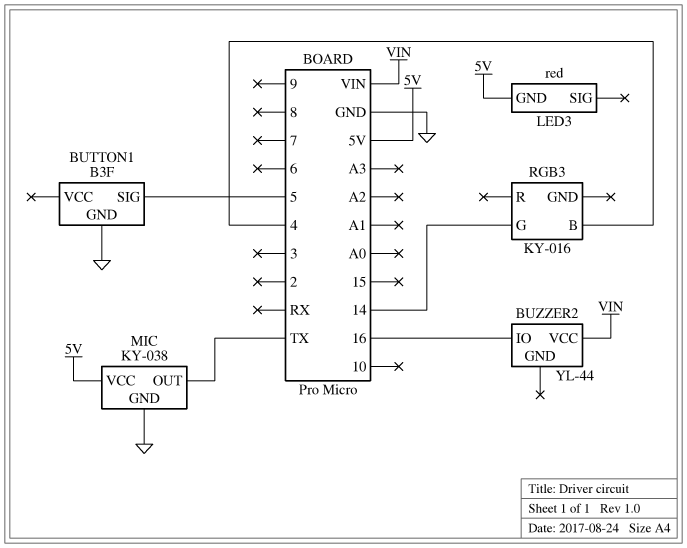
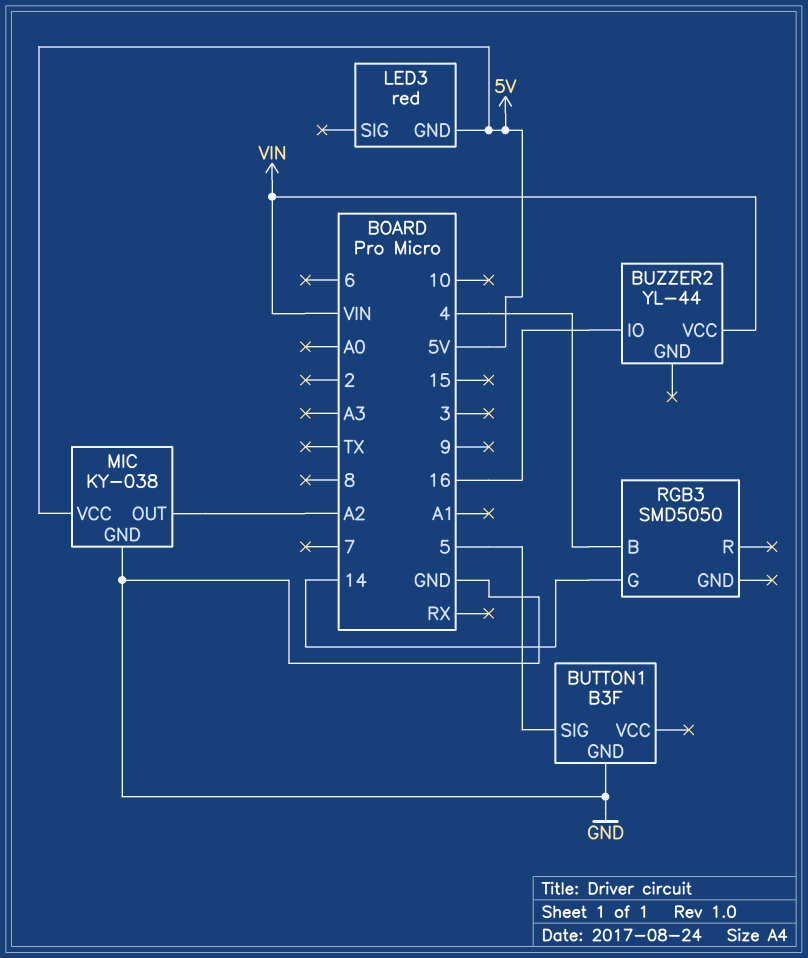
MIC pin OUT: TX -> A2
RGB3: KY-016 -> SMD5050

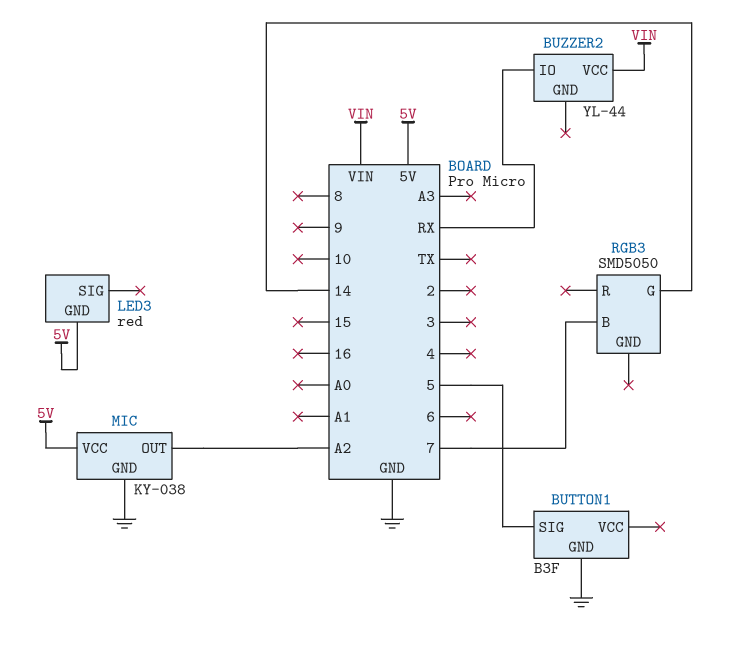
BUZZER2 pin IO: 16 -> RX
RGB3 pin B: 4 -> 7

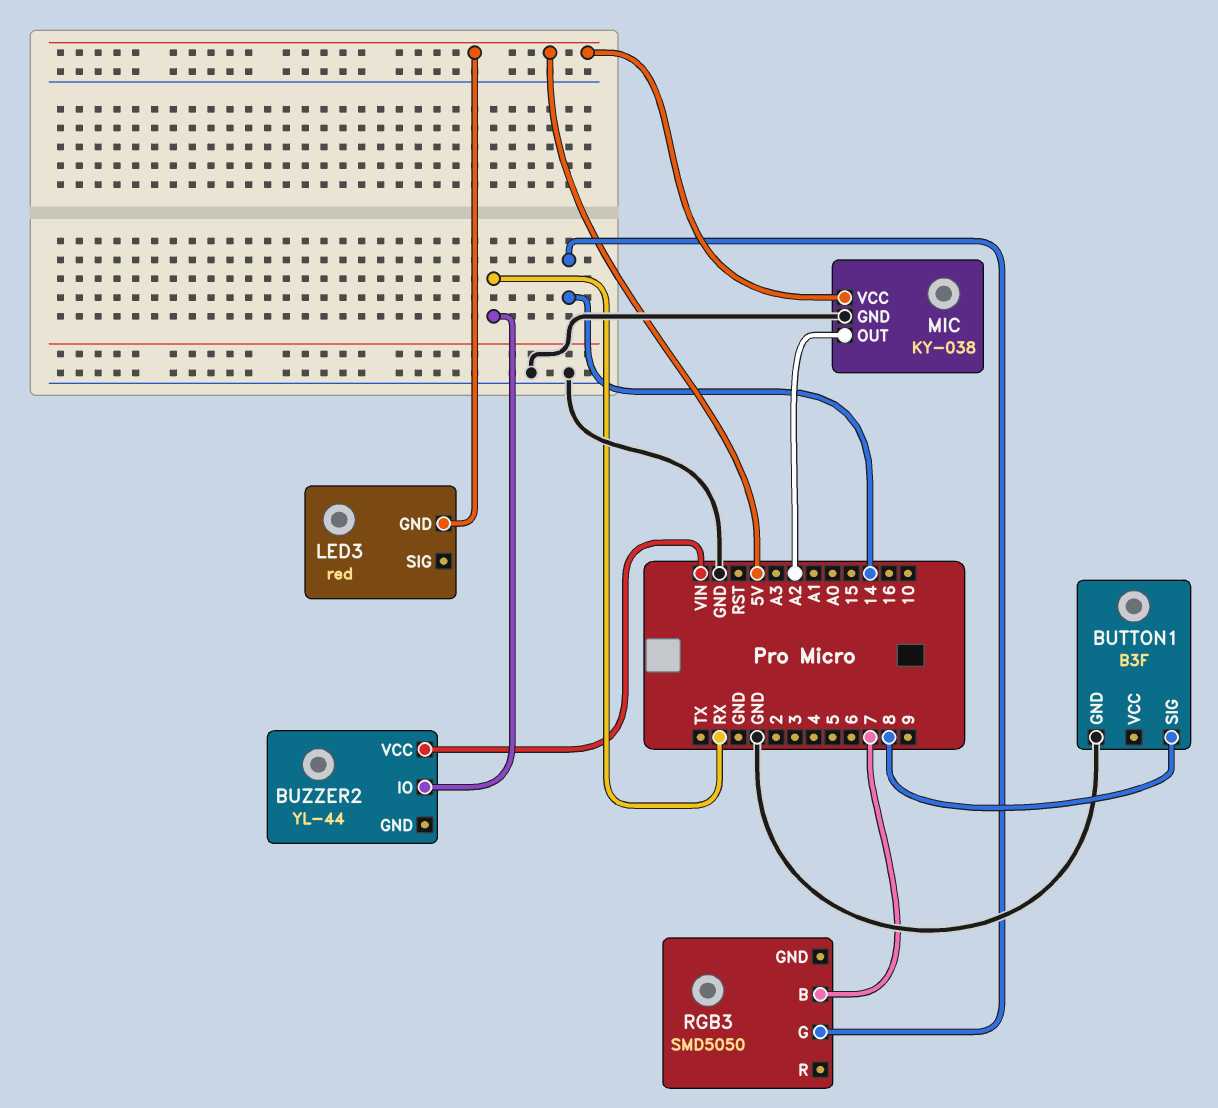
BUTTON1 pin SIG: 5 -> 8

